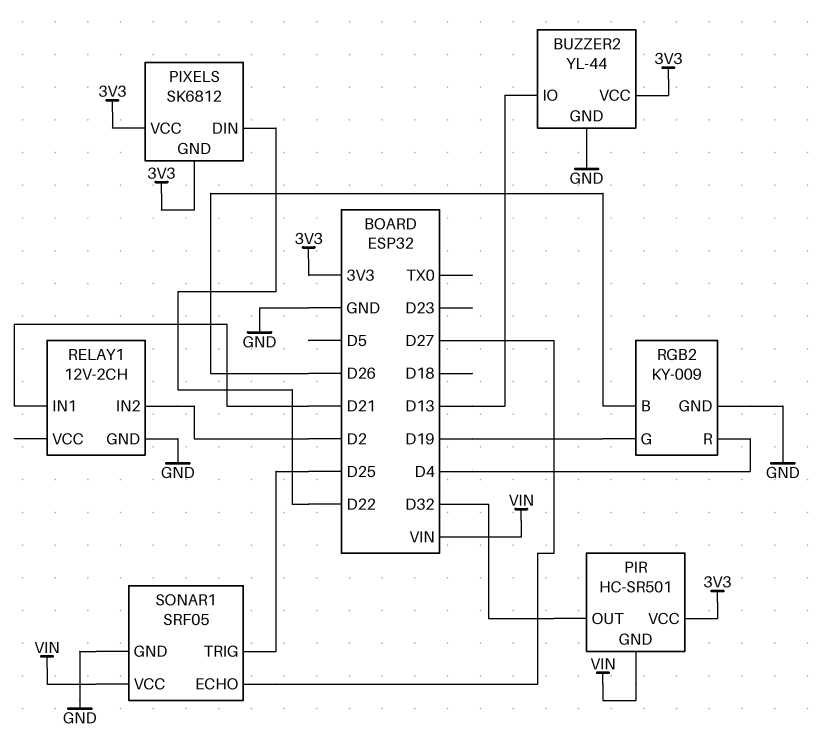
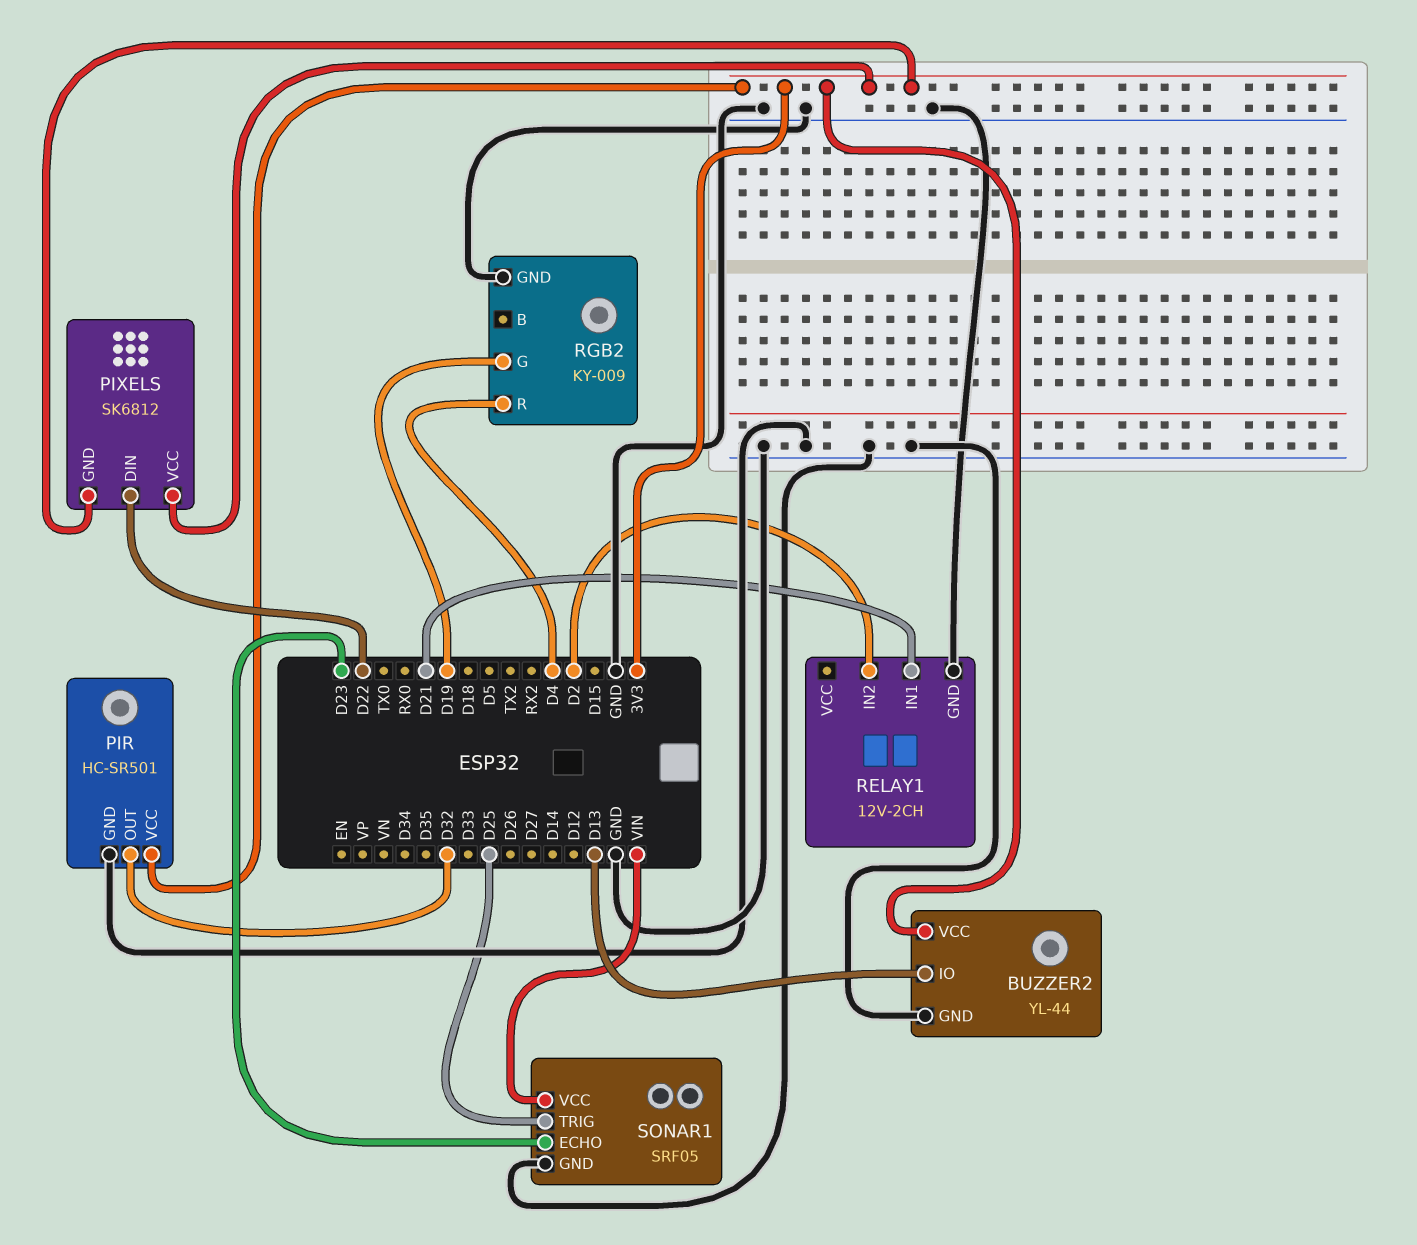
PIR pin GND: VIN -> GND
RGB2 pin B: D26 -> none
SONAR1 pin ECHO: D27 -> D23

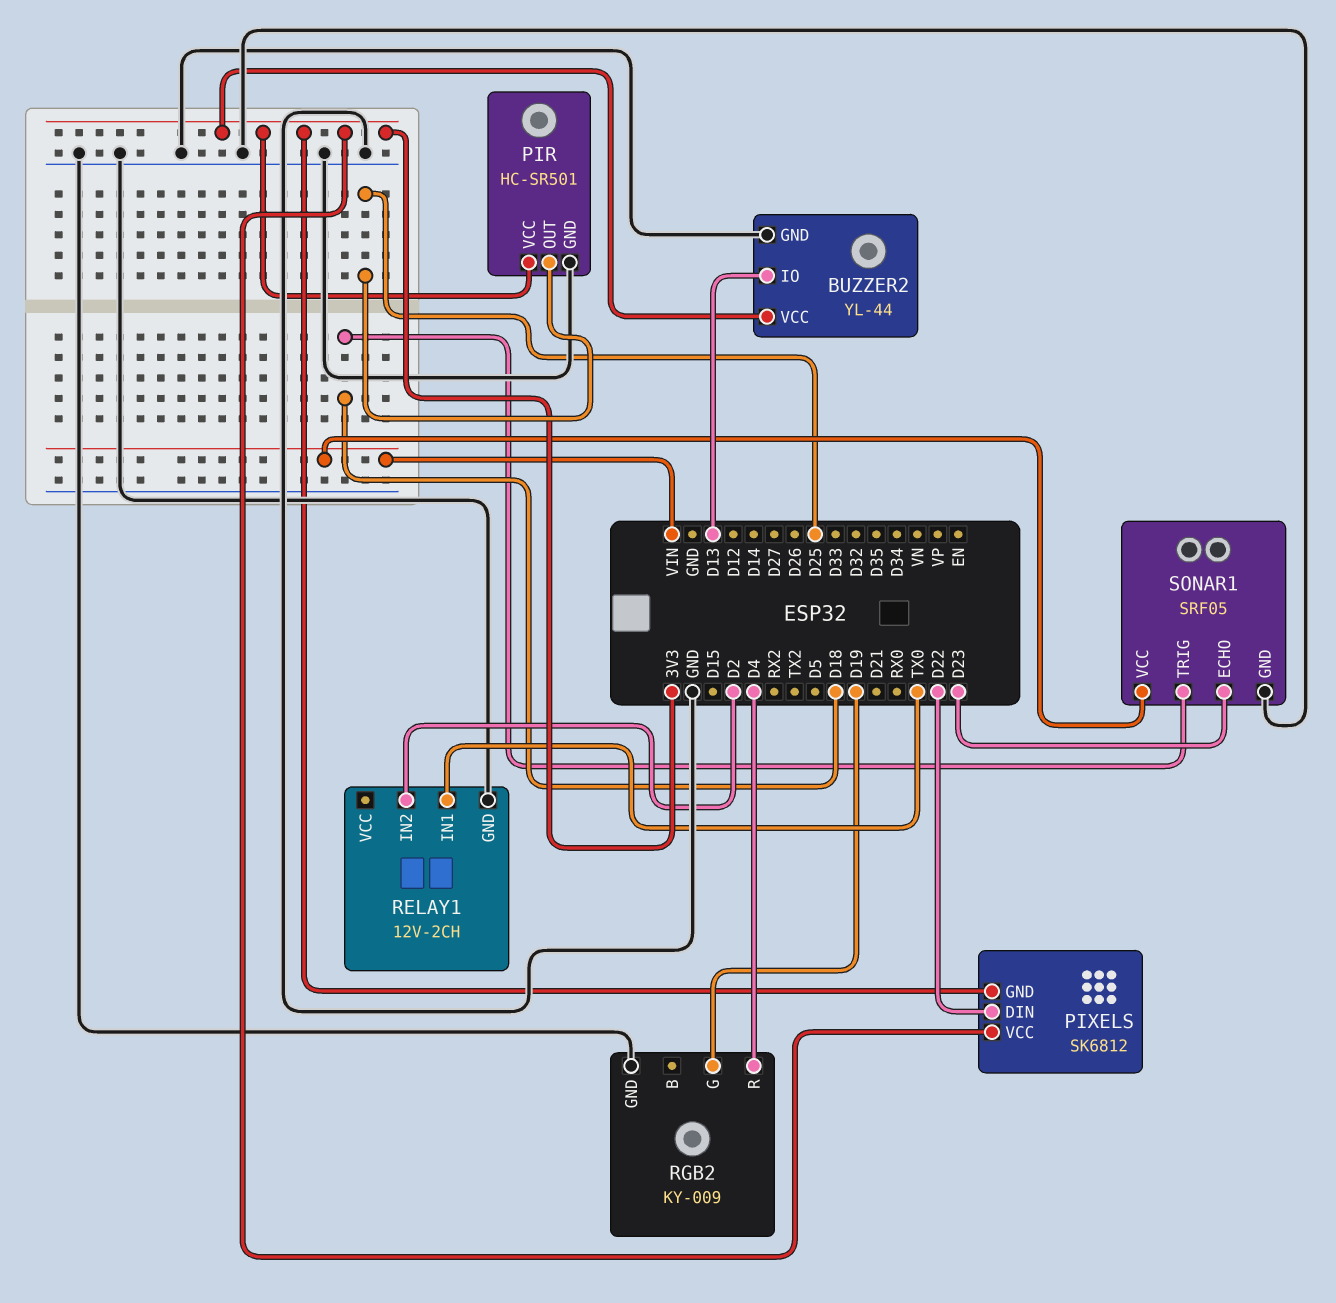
PIR pin OUT: D32 -> D25
RELAY1 pin IN1: D21 -> TX0
SONAR1 pin TRIG: D25 -> D18

